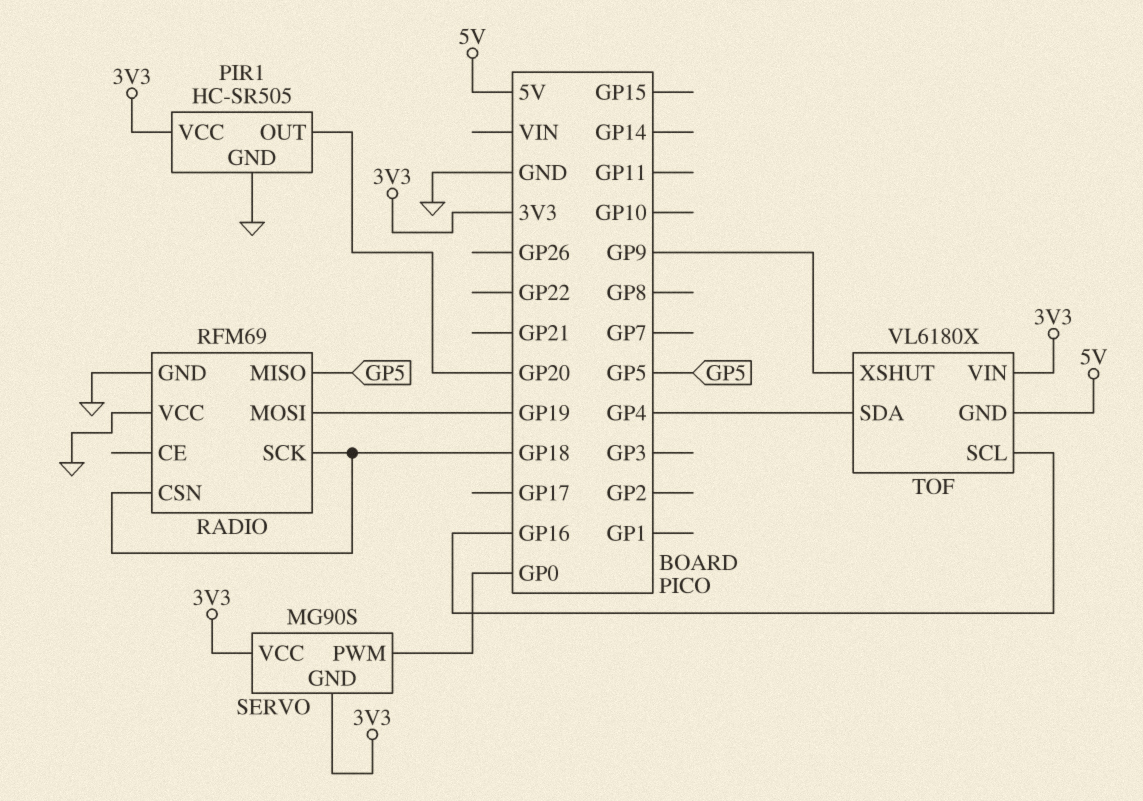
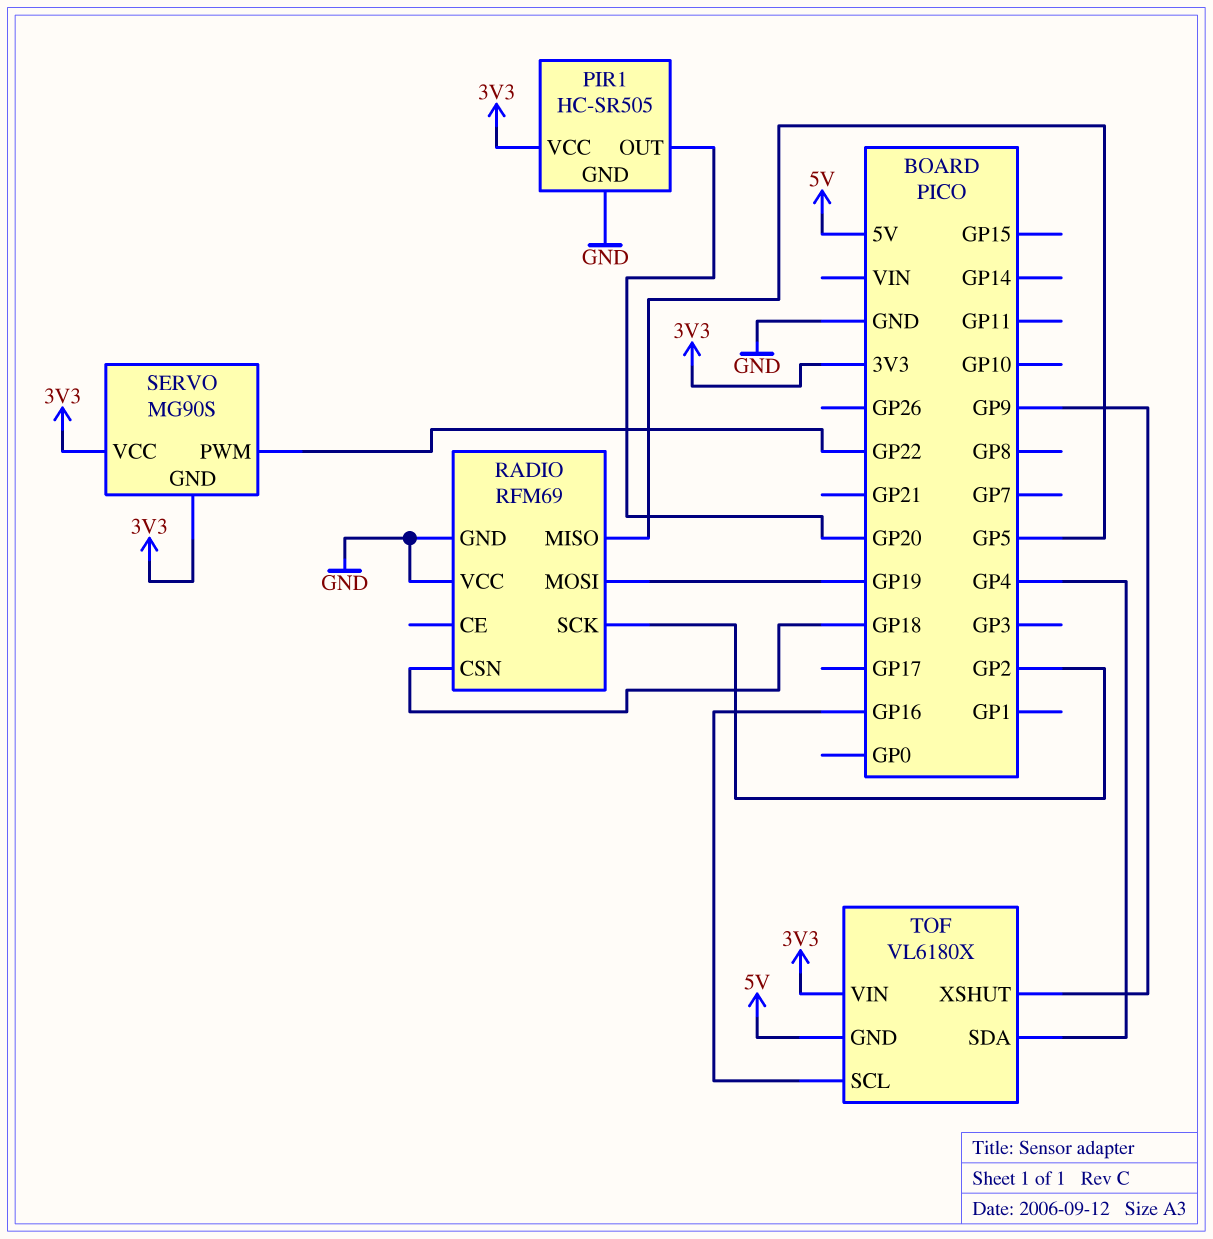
RADIO pin SCK: GP18 -> GP2
SERVO pin PWM: GP0 -> GP22

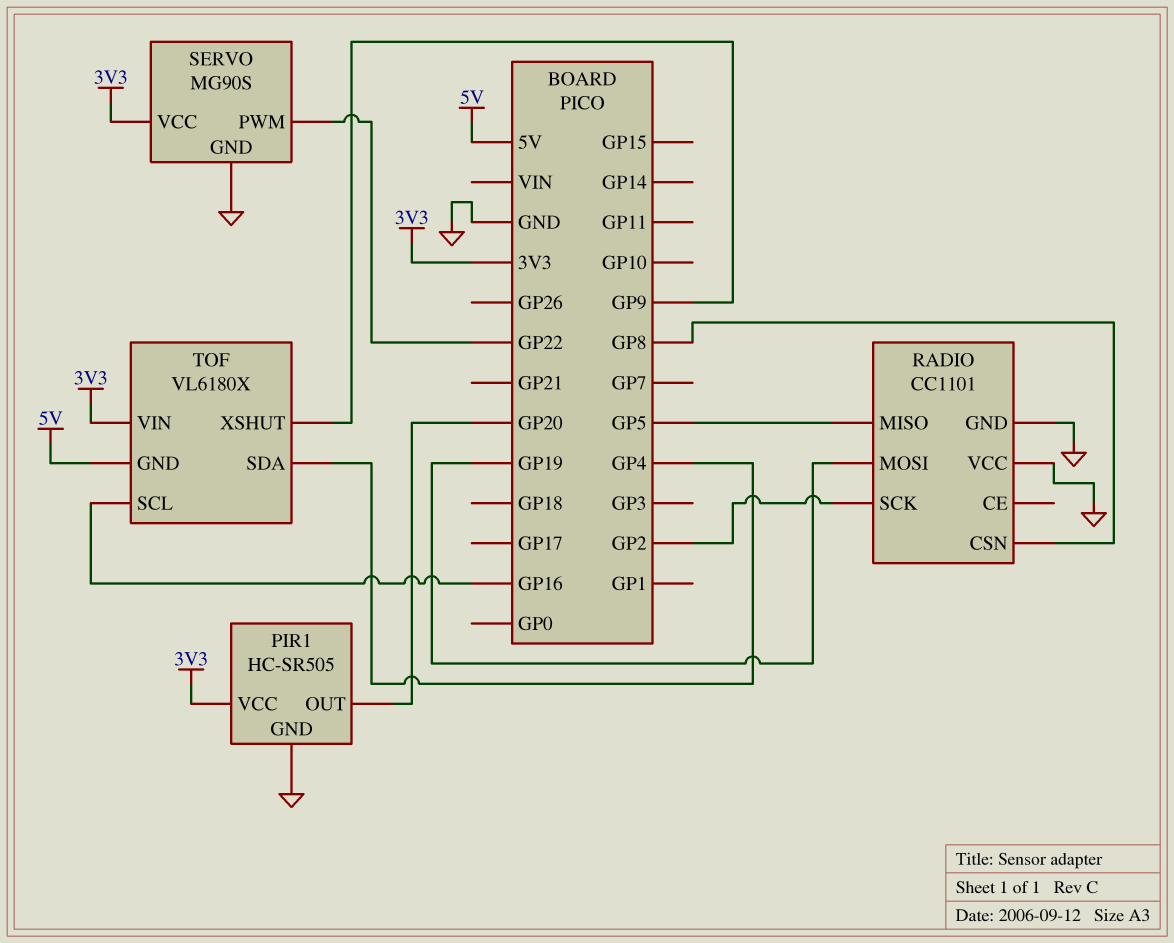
RADIO: RFM69 -> CC1101
RADIO pin CSN: GP18 -> GP8
SERVO pin GND: 3V3 -> GND

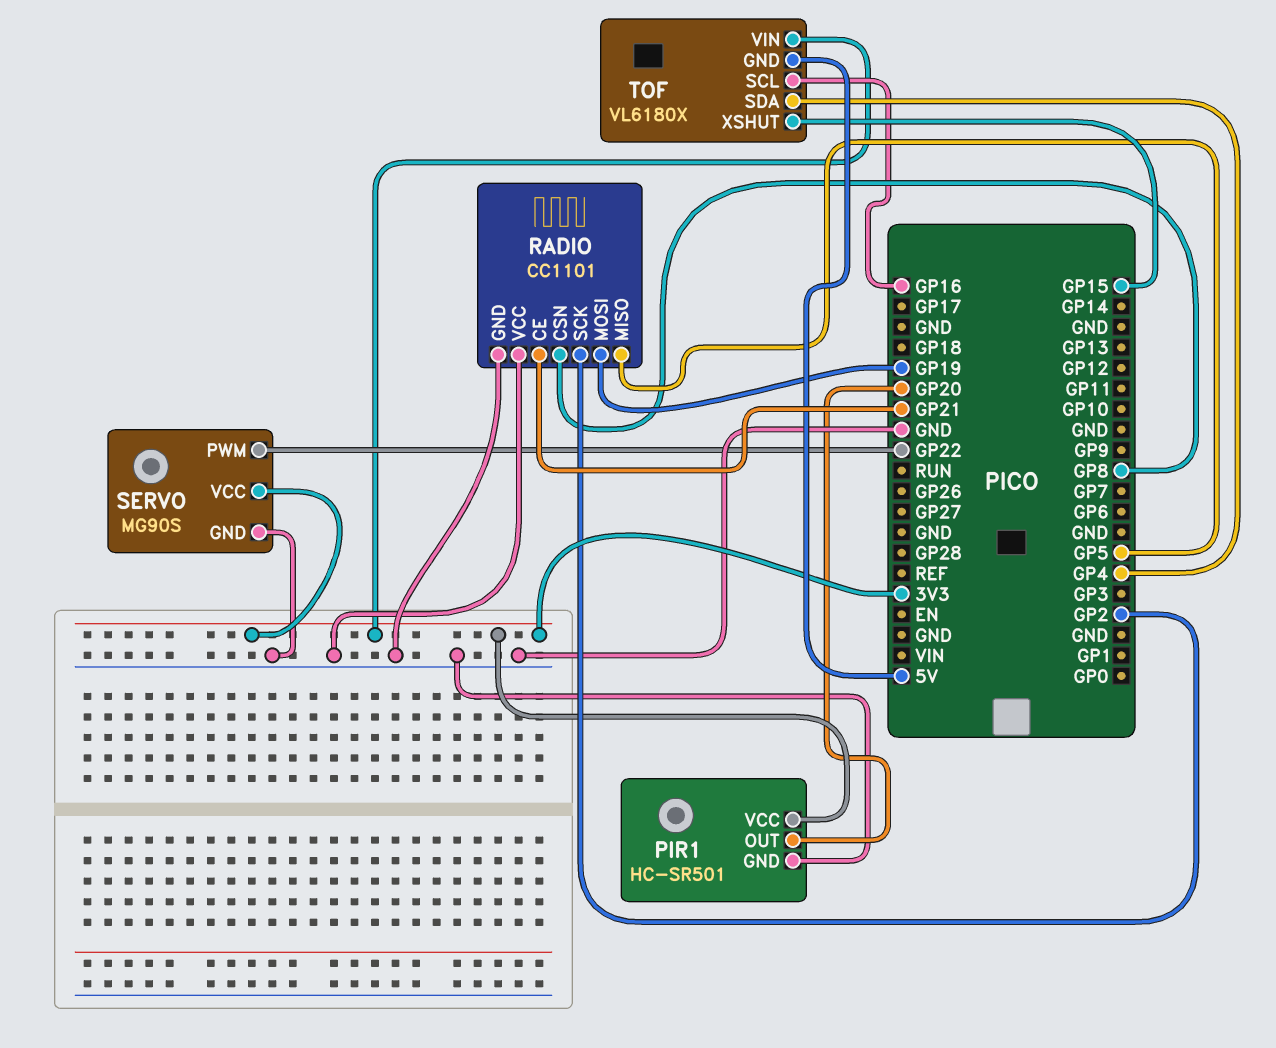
PIR1: HC-SR505 -> HC-SR501
RADIO pin CE: none -> GP21
TOF pin XSHUT: GP9 -> GP15

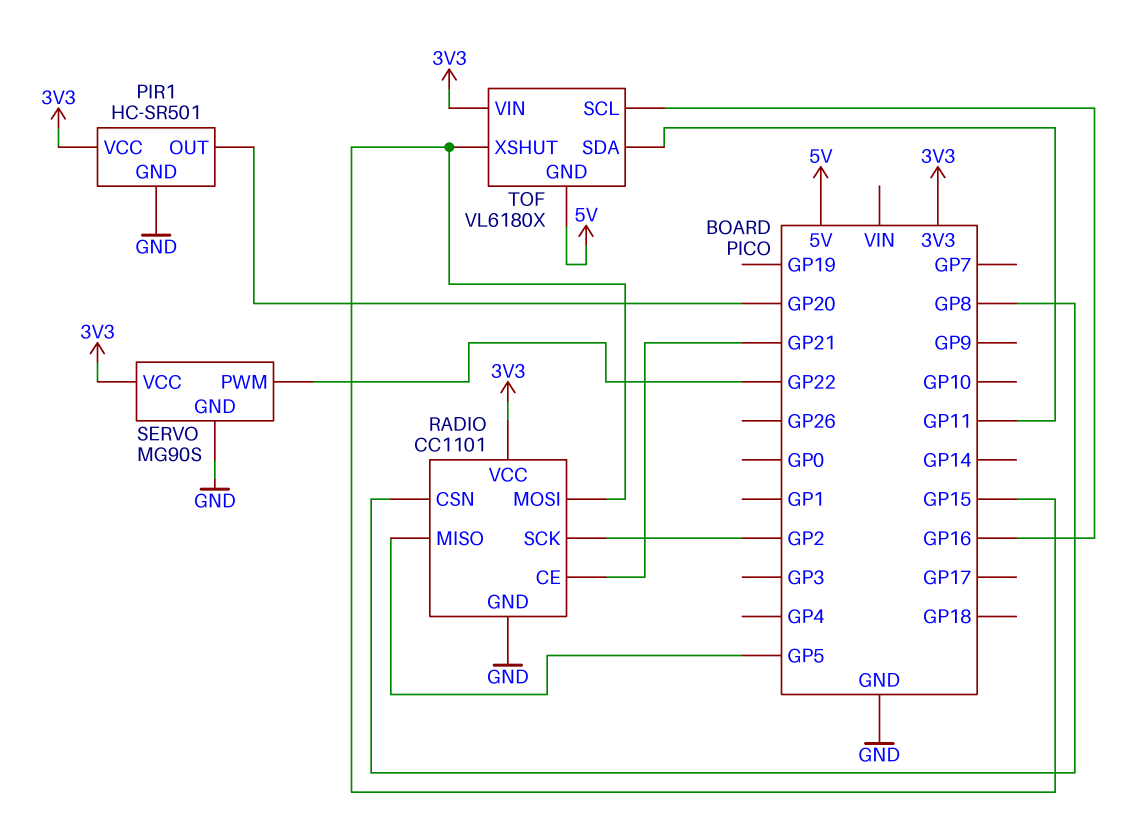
RADIO pin MOSI: GP19 -> GP15
RADIO pin VCC: GND -> 3V3
TOF pin SDA: GP4 -> GP11

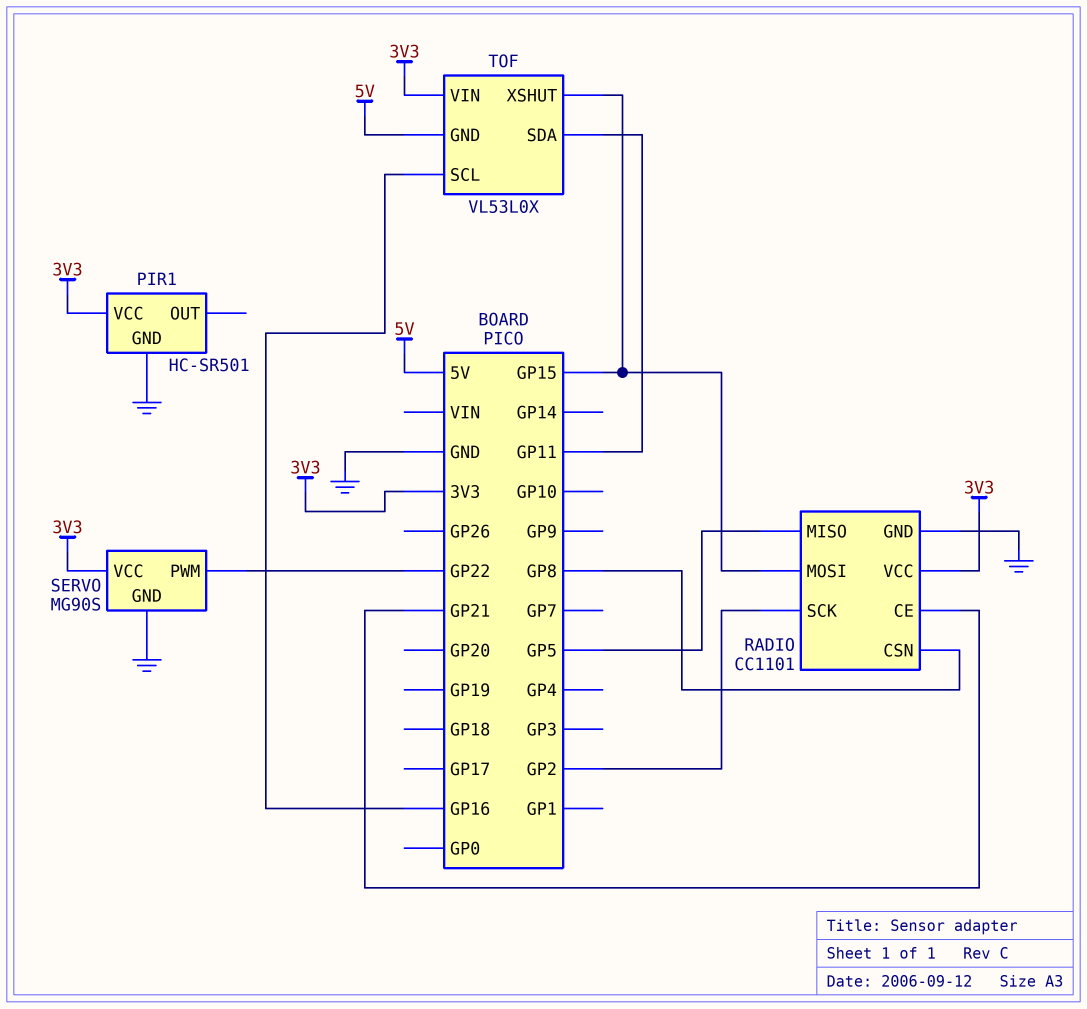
PIR1 pin OUT: GP20 -> none
TOF: VL6180X -> VL53L0X

